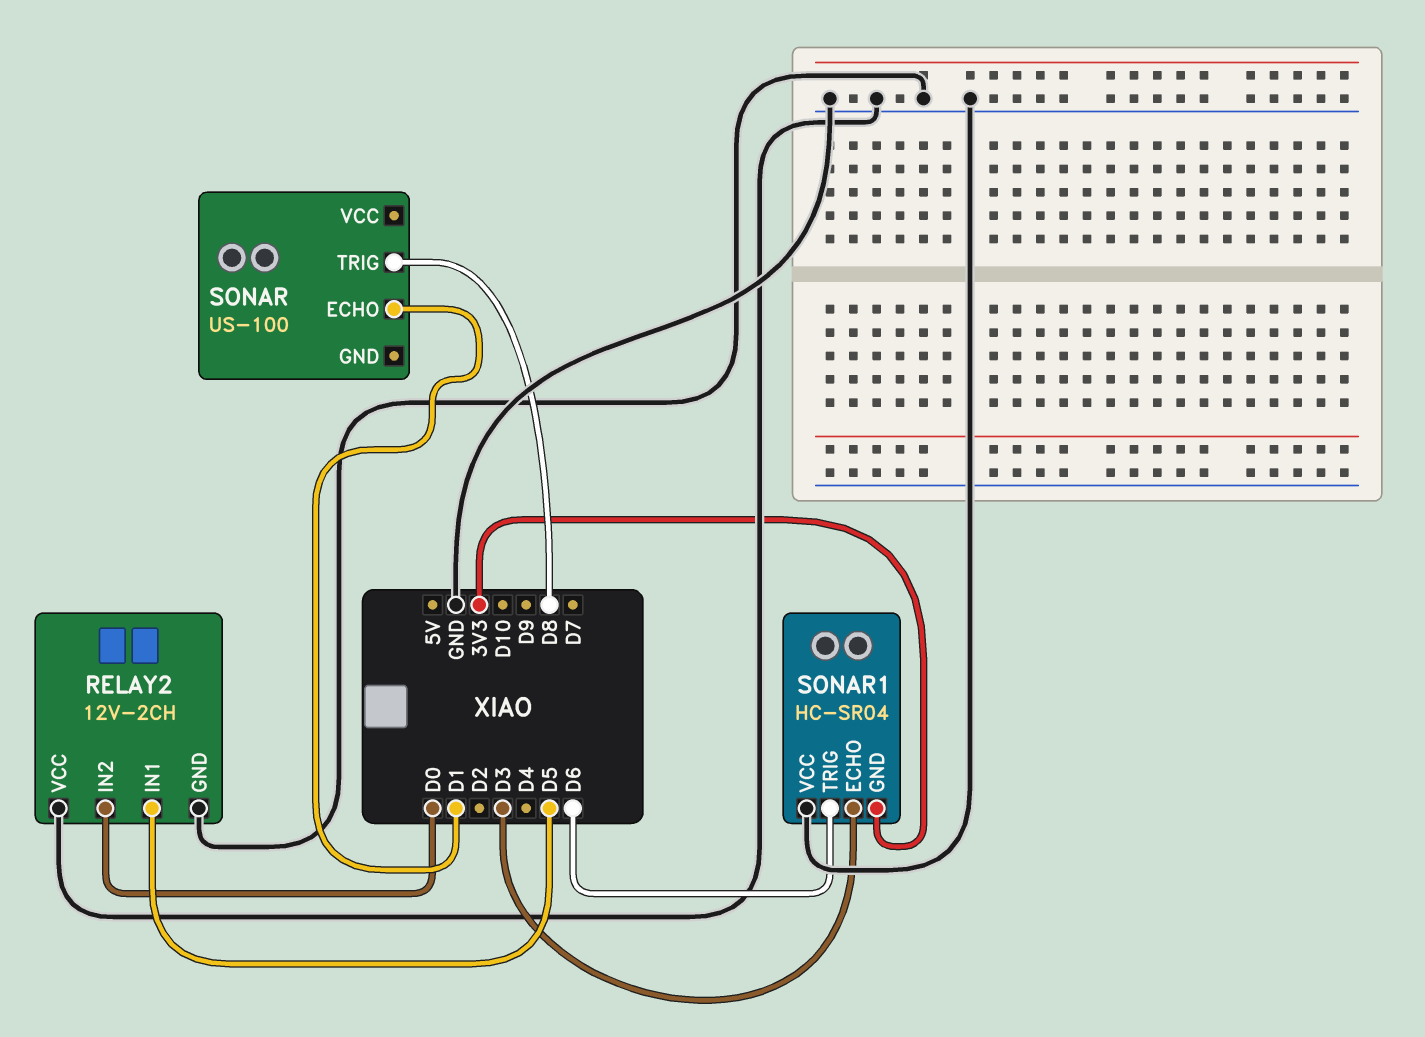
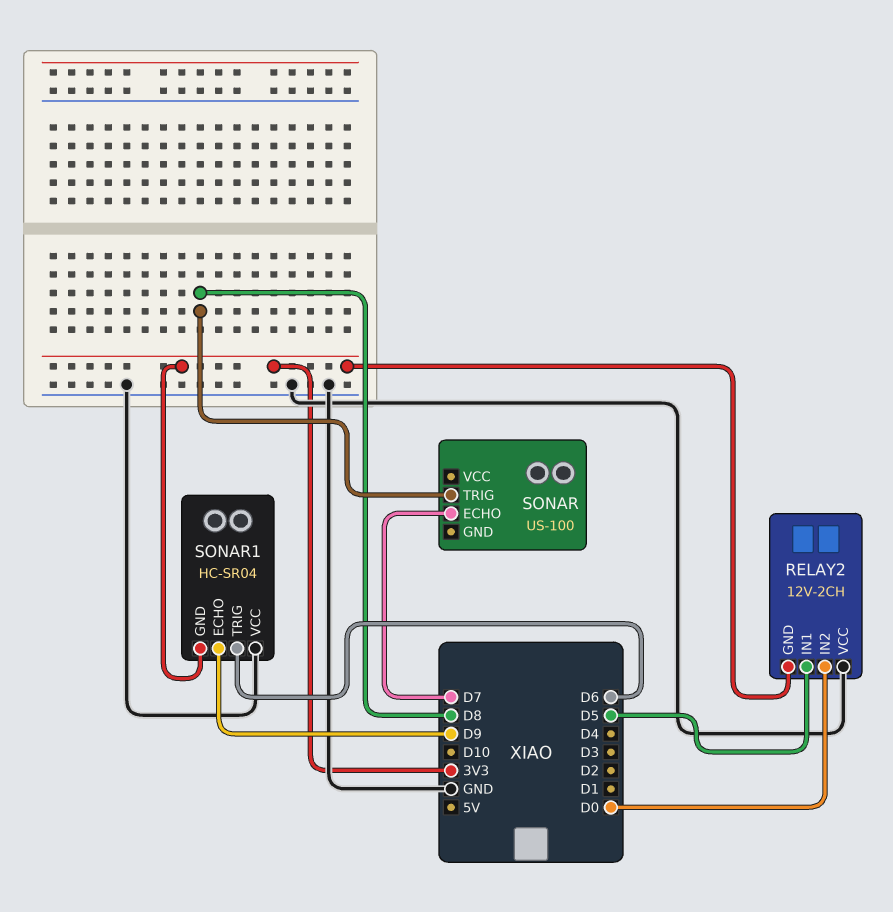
RELAY2 pin GND: GND -> 3V3
SONAR pin ECHO: D1 -> D7
SONAR1 pin ECHO: D3 -> D9

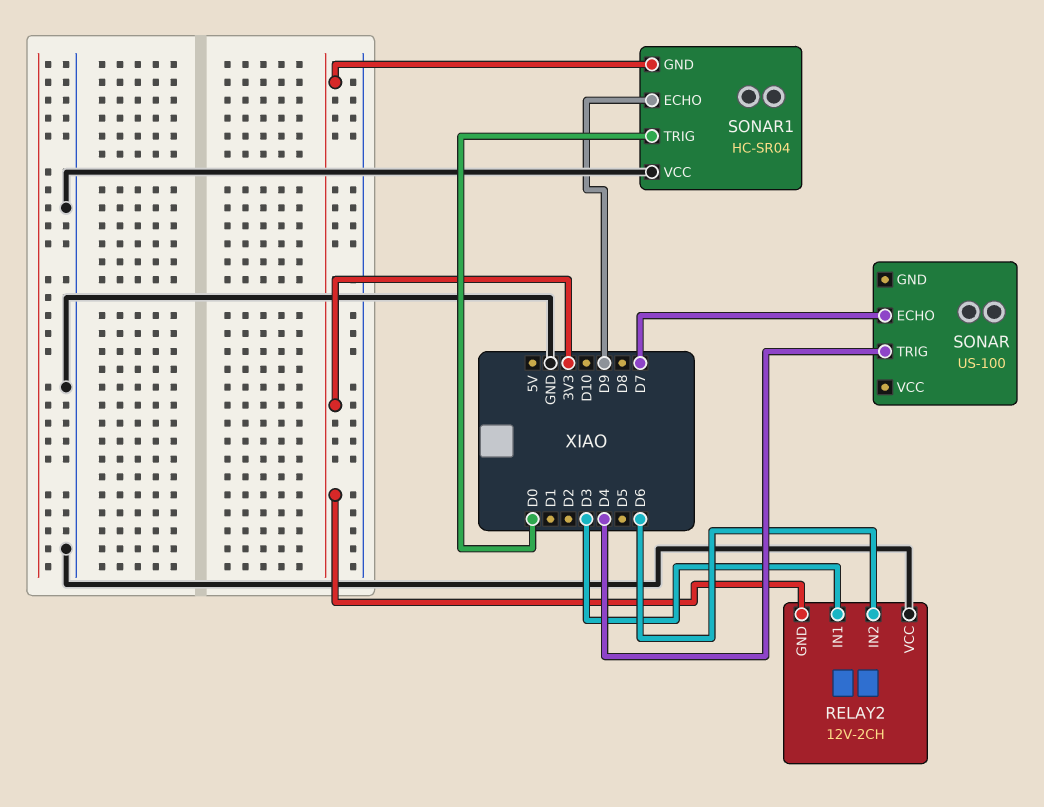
RELAY2 pin IN1: D5 -> D3
RELAY2 pin IN2: D0 -> D6
SONAR pin TRIG: D8 -> D4
SONAR1 pin TRIG: D6 -> D0

